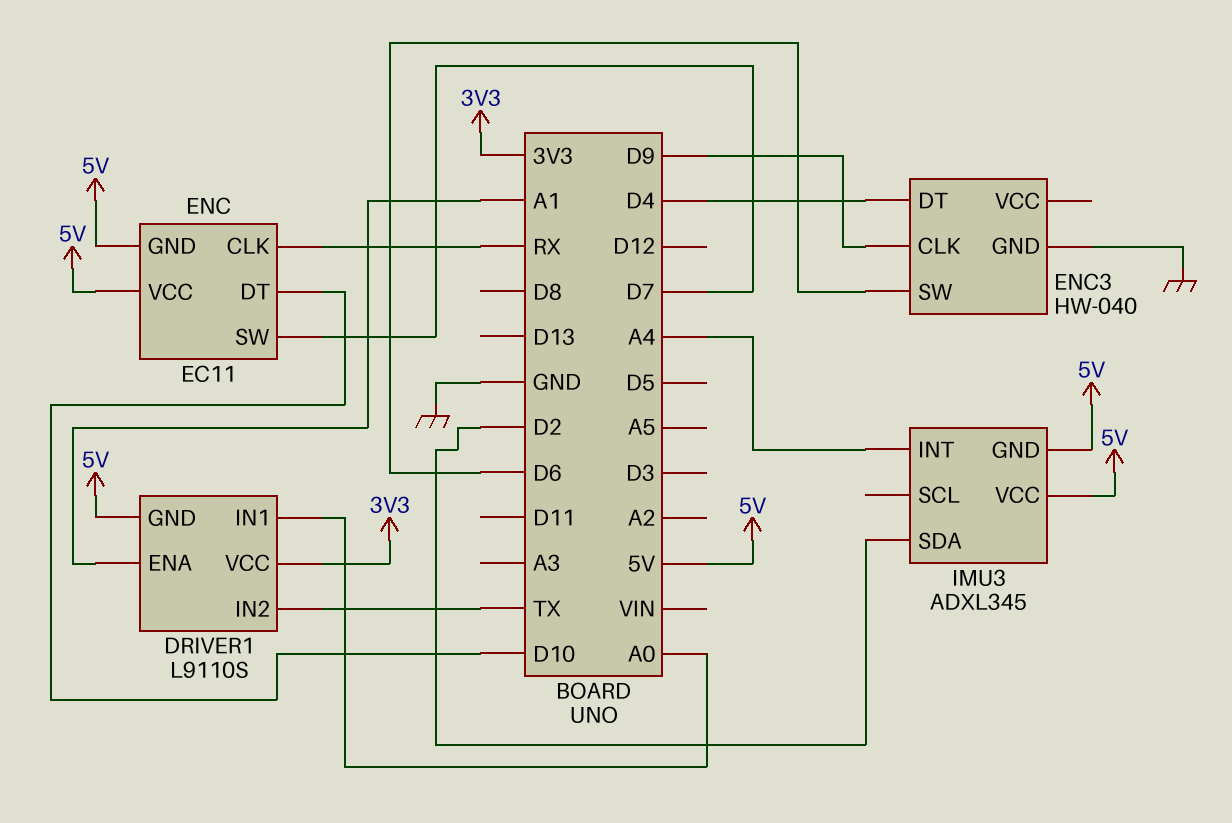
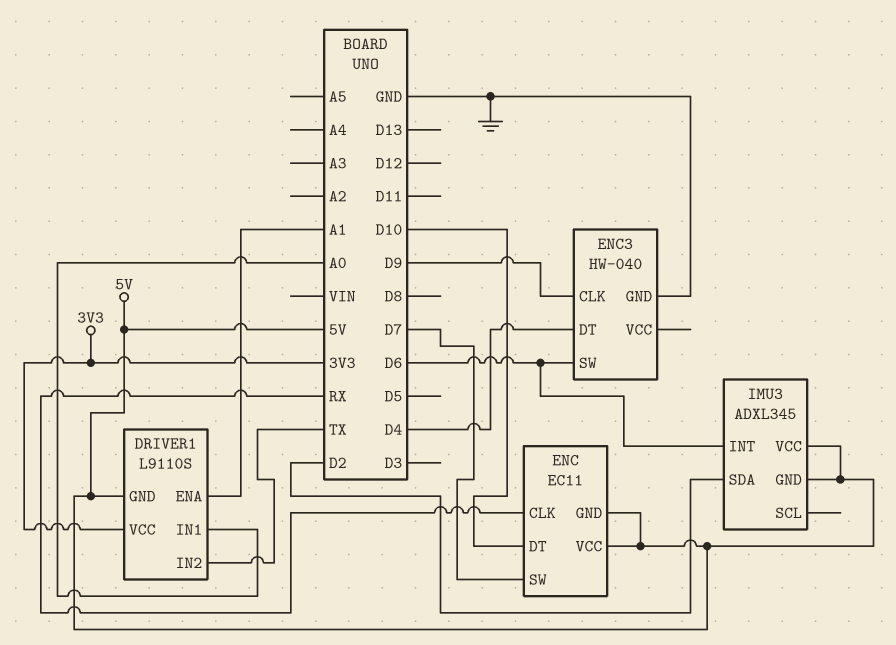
IMU3 pin INT: A4 -> D6

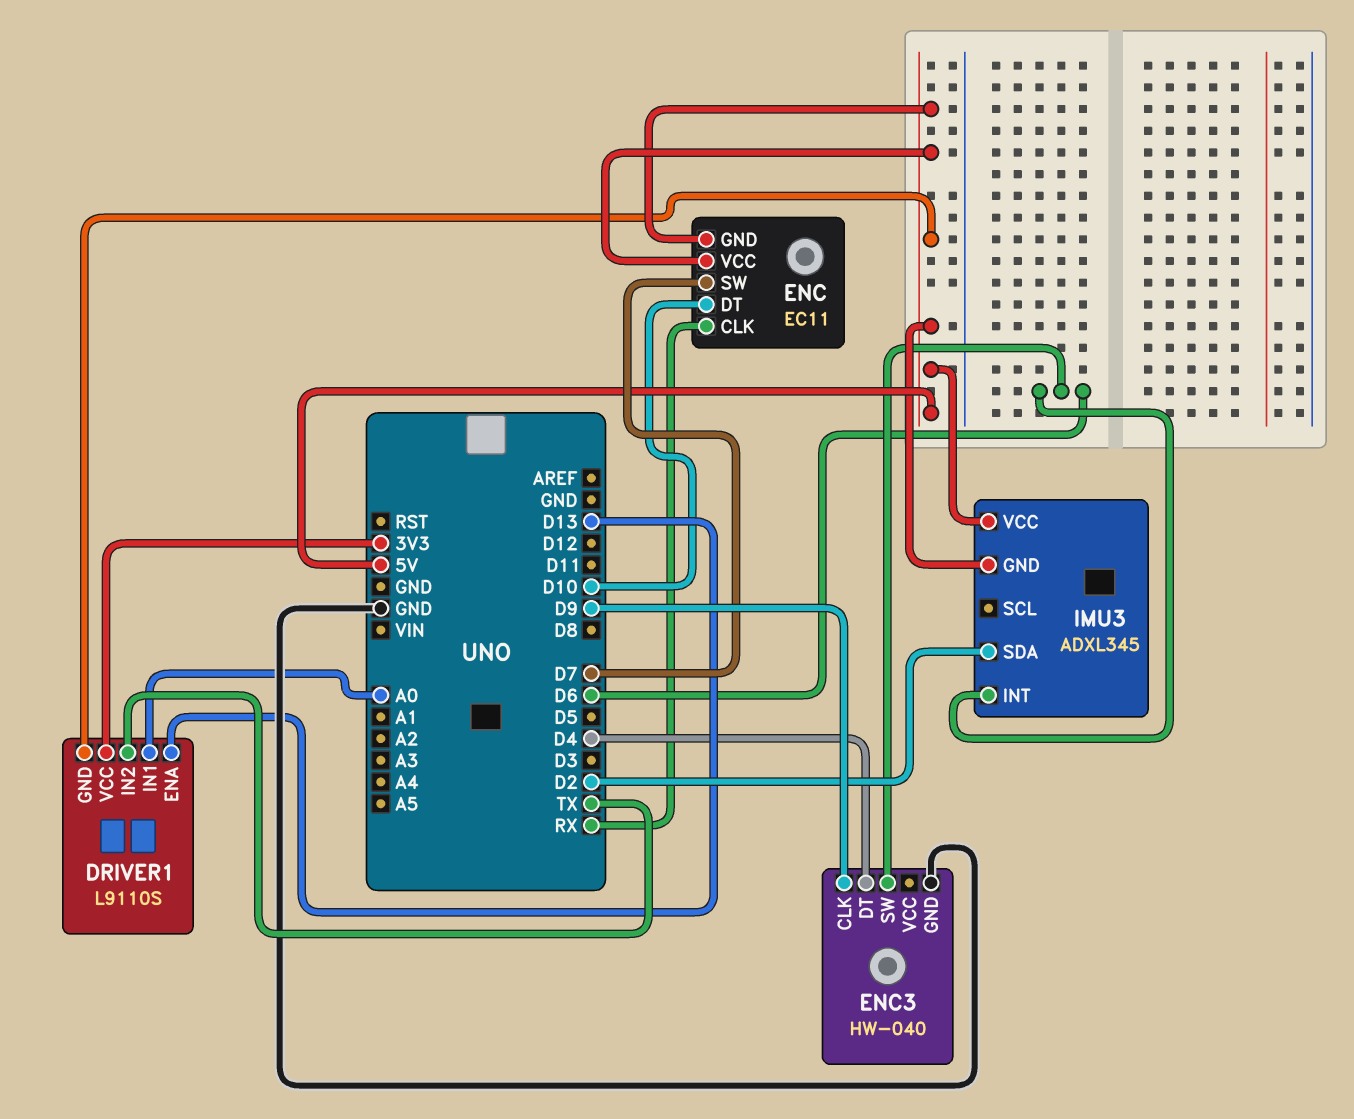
DRIVER1 pin ENA: A1 -> D13

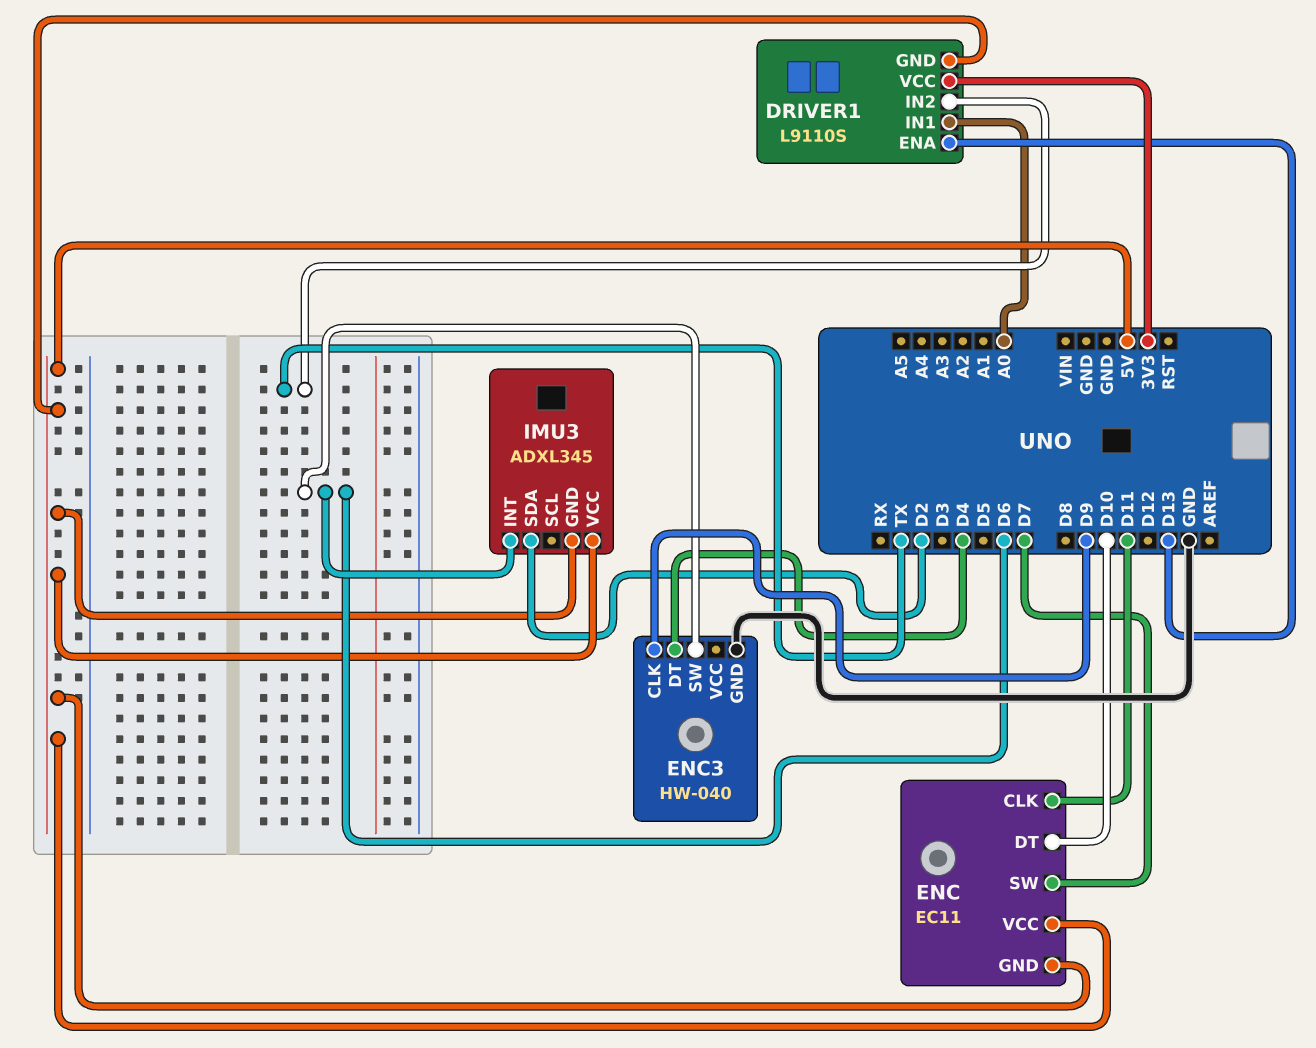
ENC pin CLK: RX -> D11

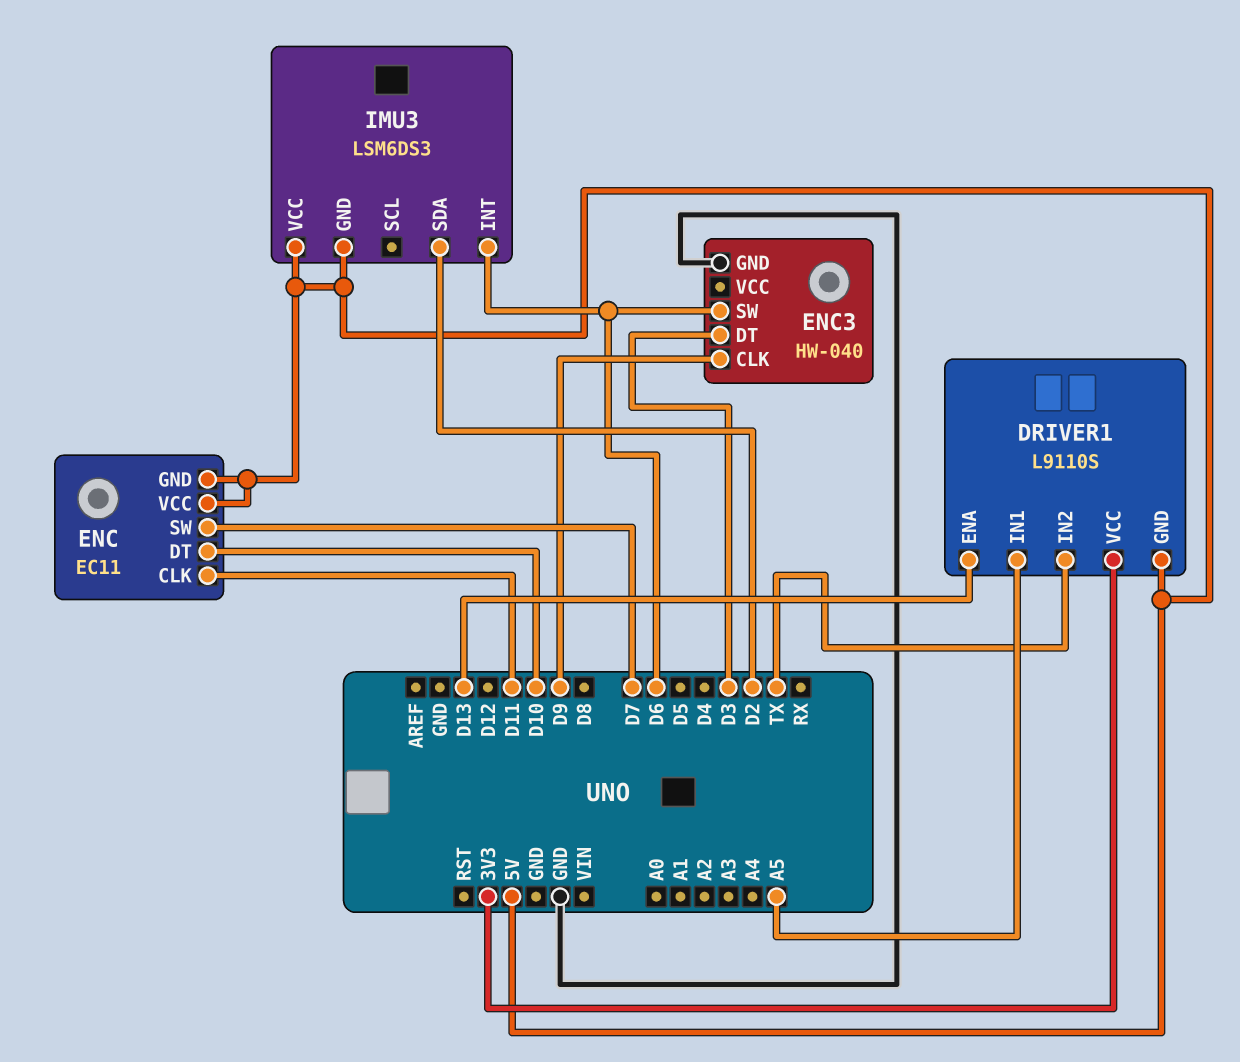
DRIVER1 pin IN1: A0 -> A5
ENC3 pin DT: D4 -> D3
IMU3: ADXL345 -> LSM6DS3

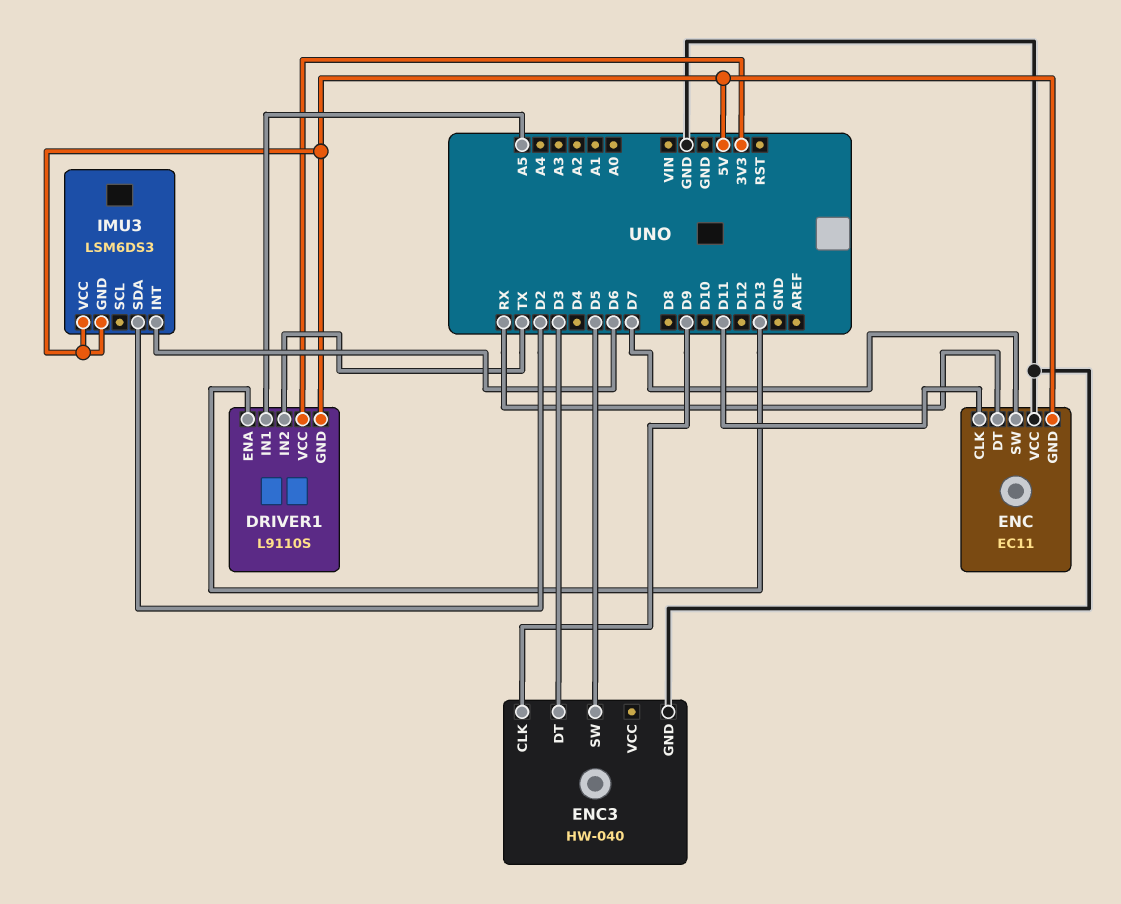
ENC pin DT: D10 -> RX
ENC pin VCC: 5V -> GND
ENC3 pin SW: D6 -> D5

